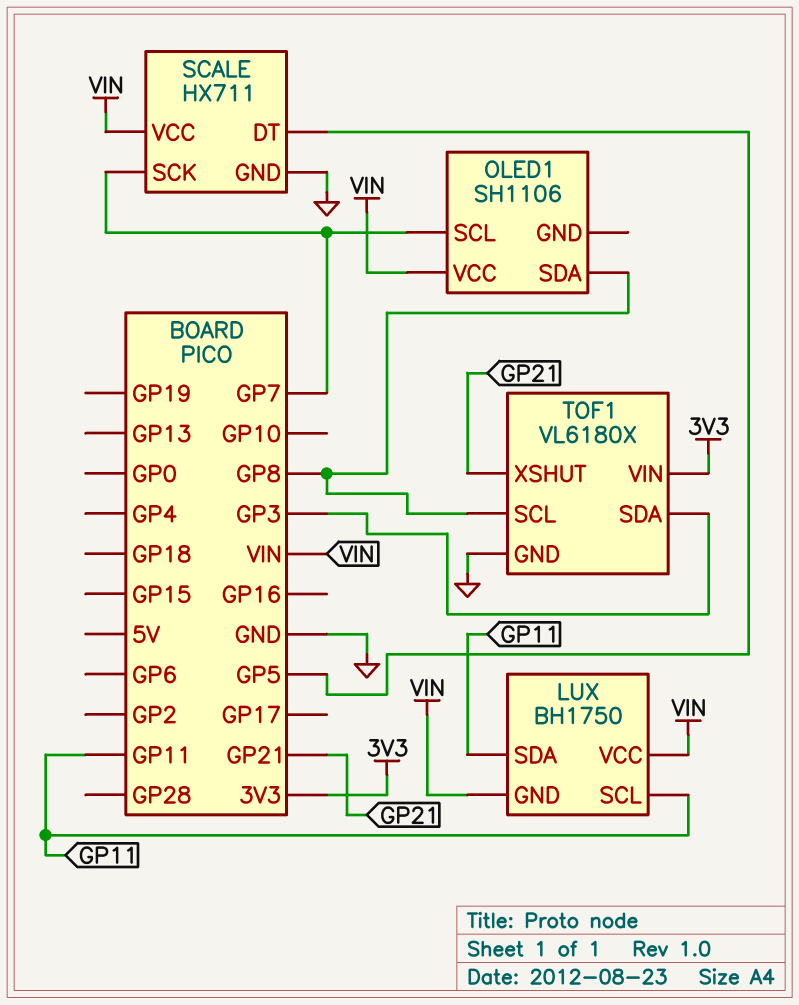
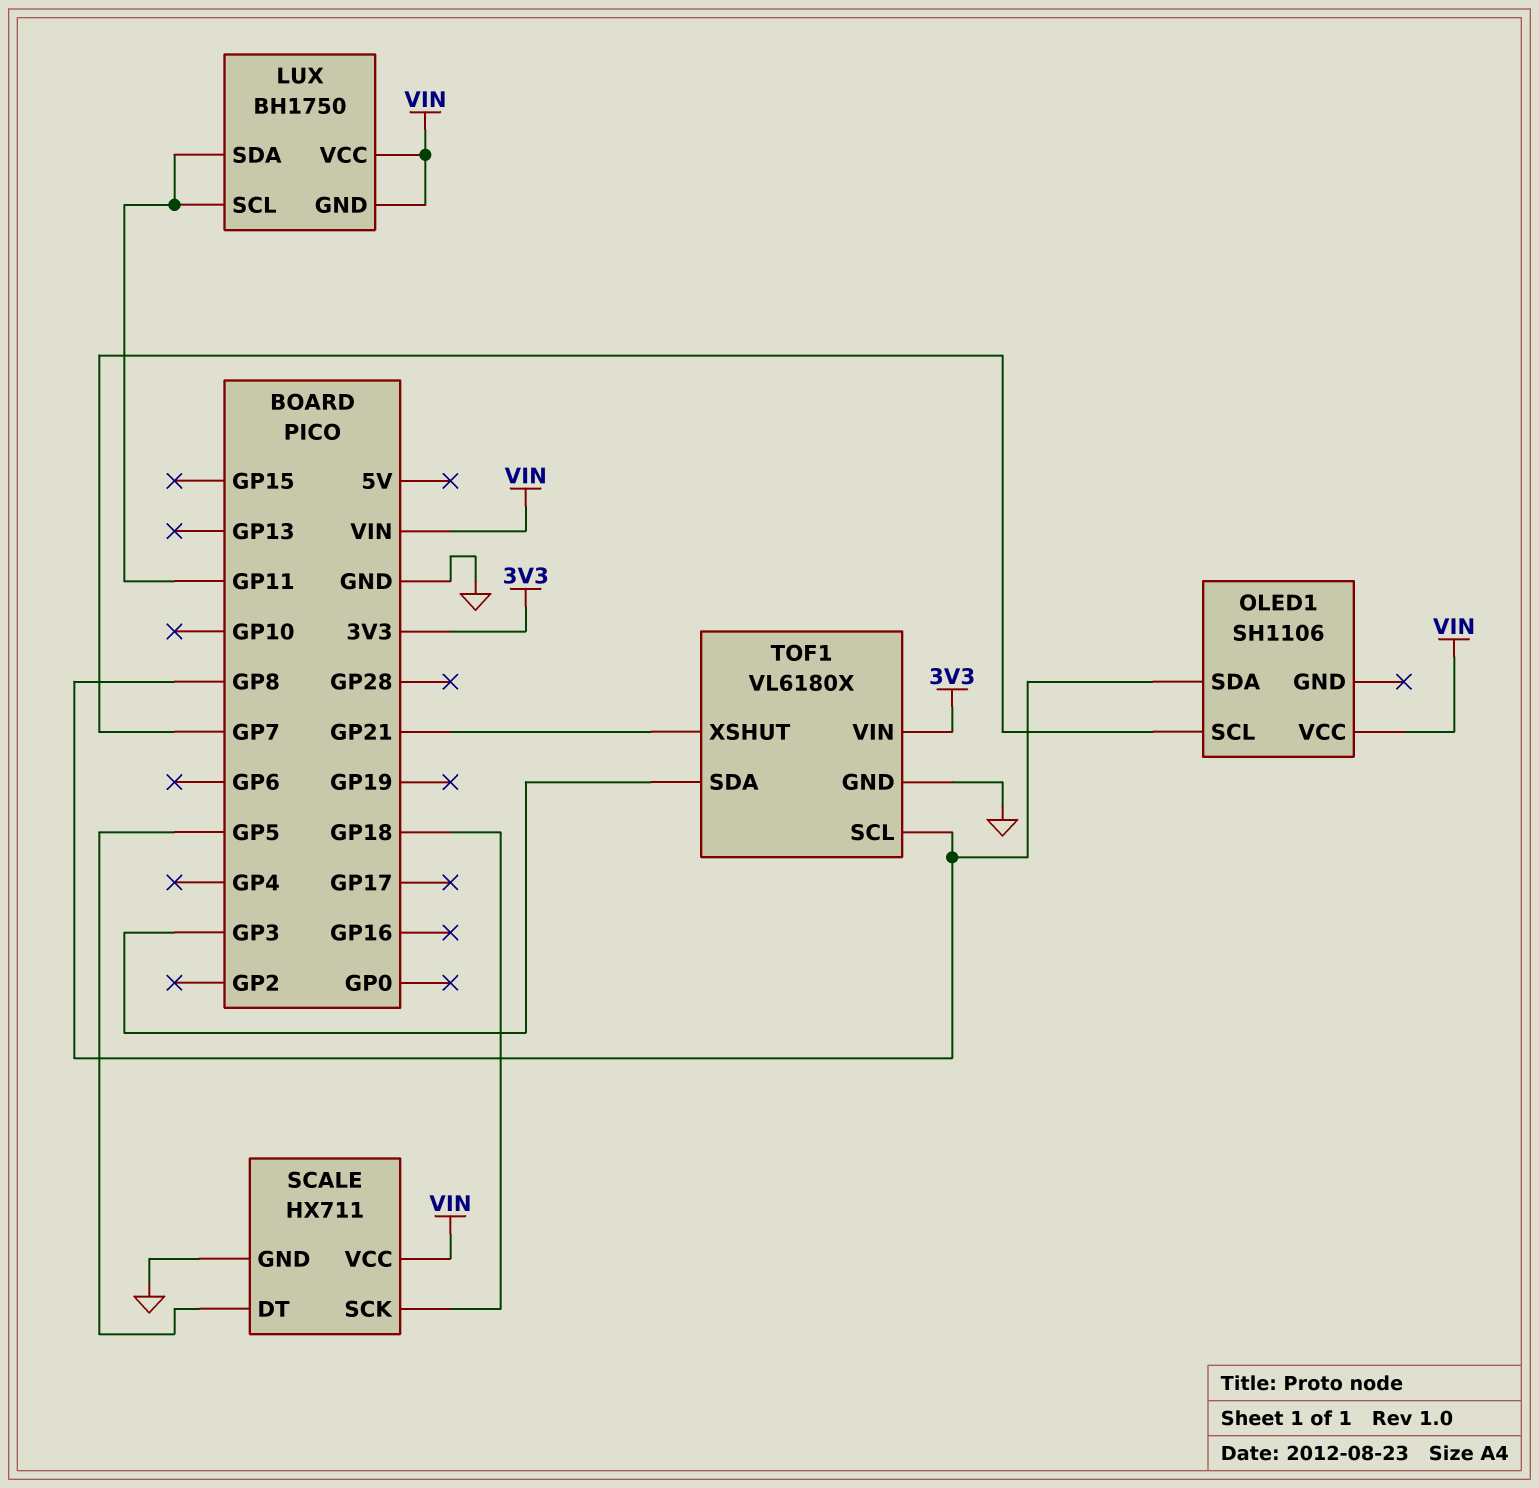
SCALE pin SCK: GP7 -> GP18

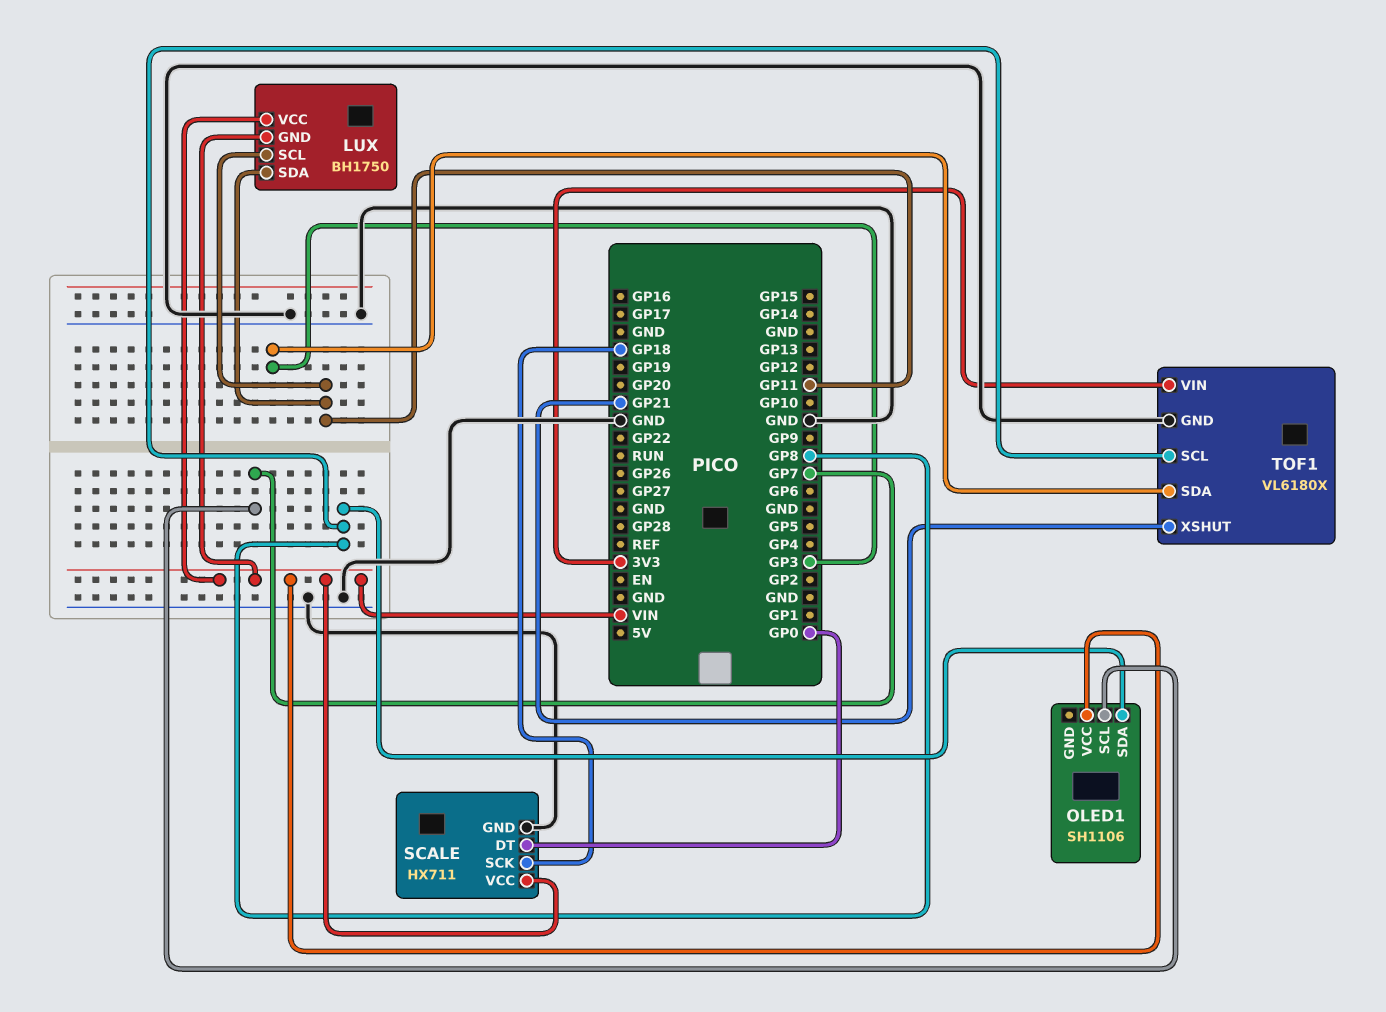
SCALE pin DT: GP5 -> GP0

